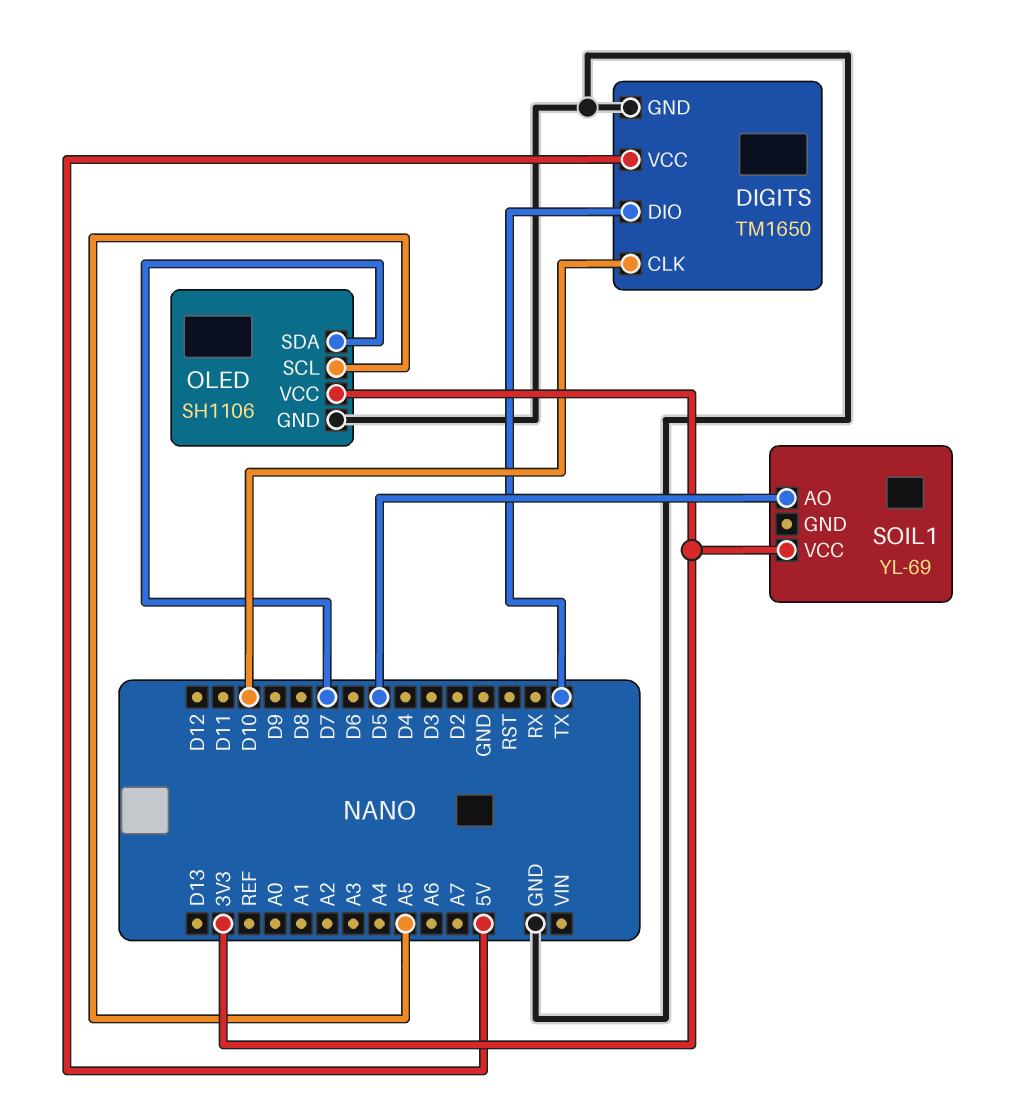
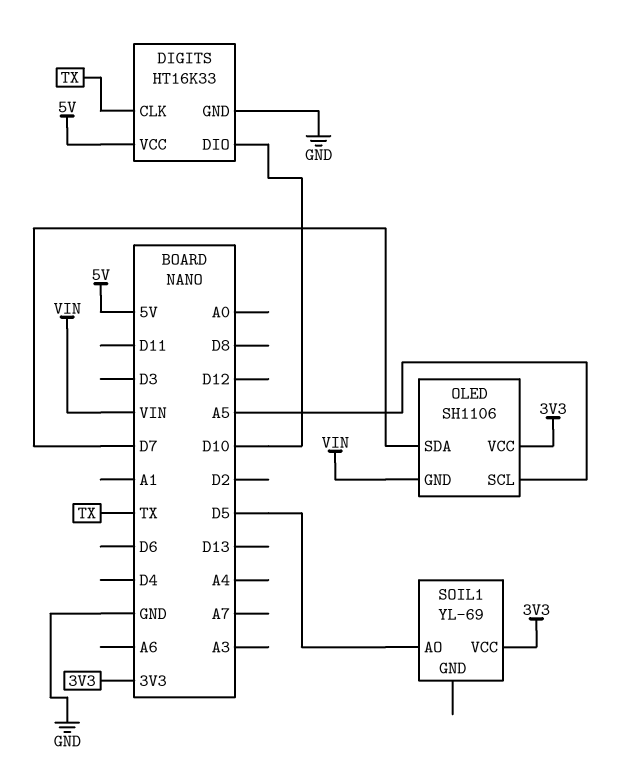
DIGITS: TM1650 -> HT16K33
DIGITS pin CLK: D10 -> TX
DIGITS pin DIO: TX -> D10
OLED pin GND: GND -> VIN

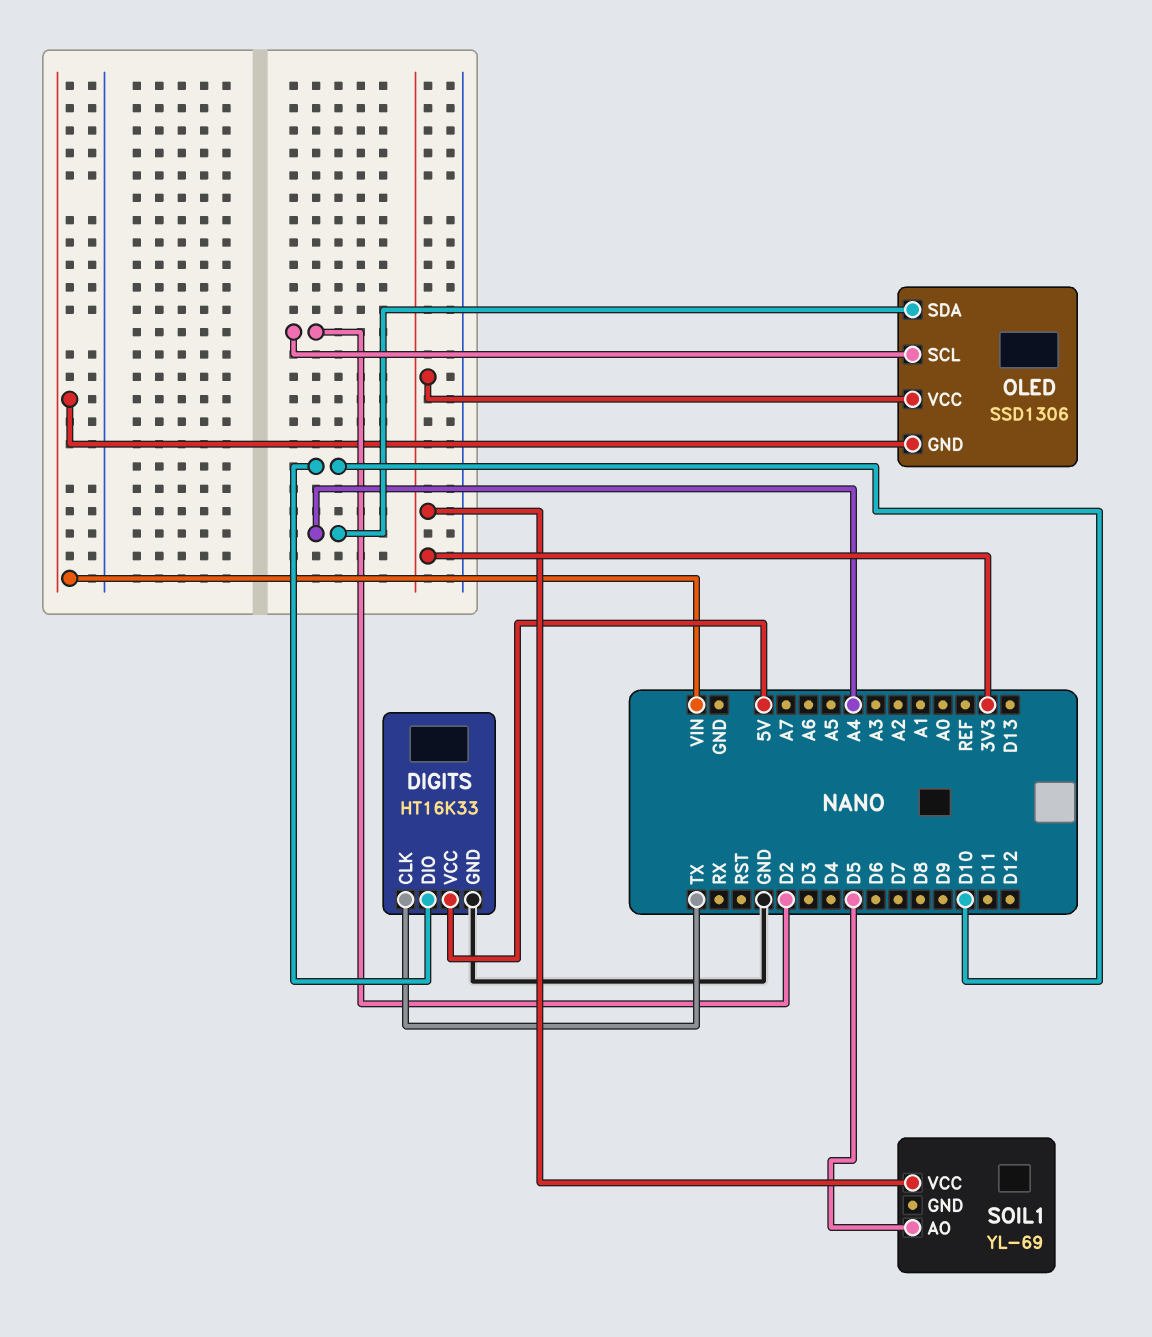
OLED: SH1106 -> SSD1306
OLED pin SCL: A5 -> D2
OLED pin SDA: D7 -> A4

